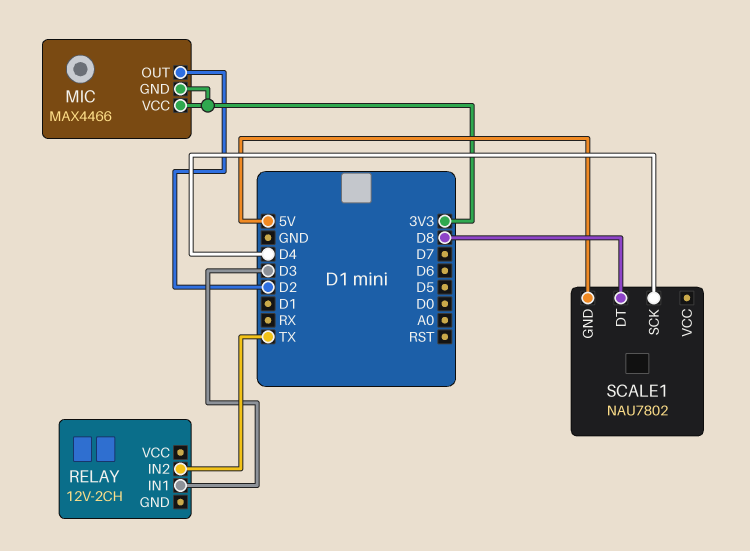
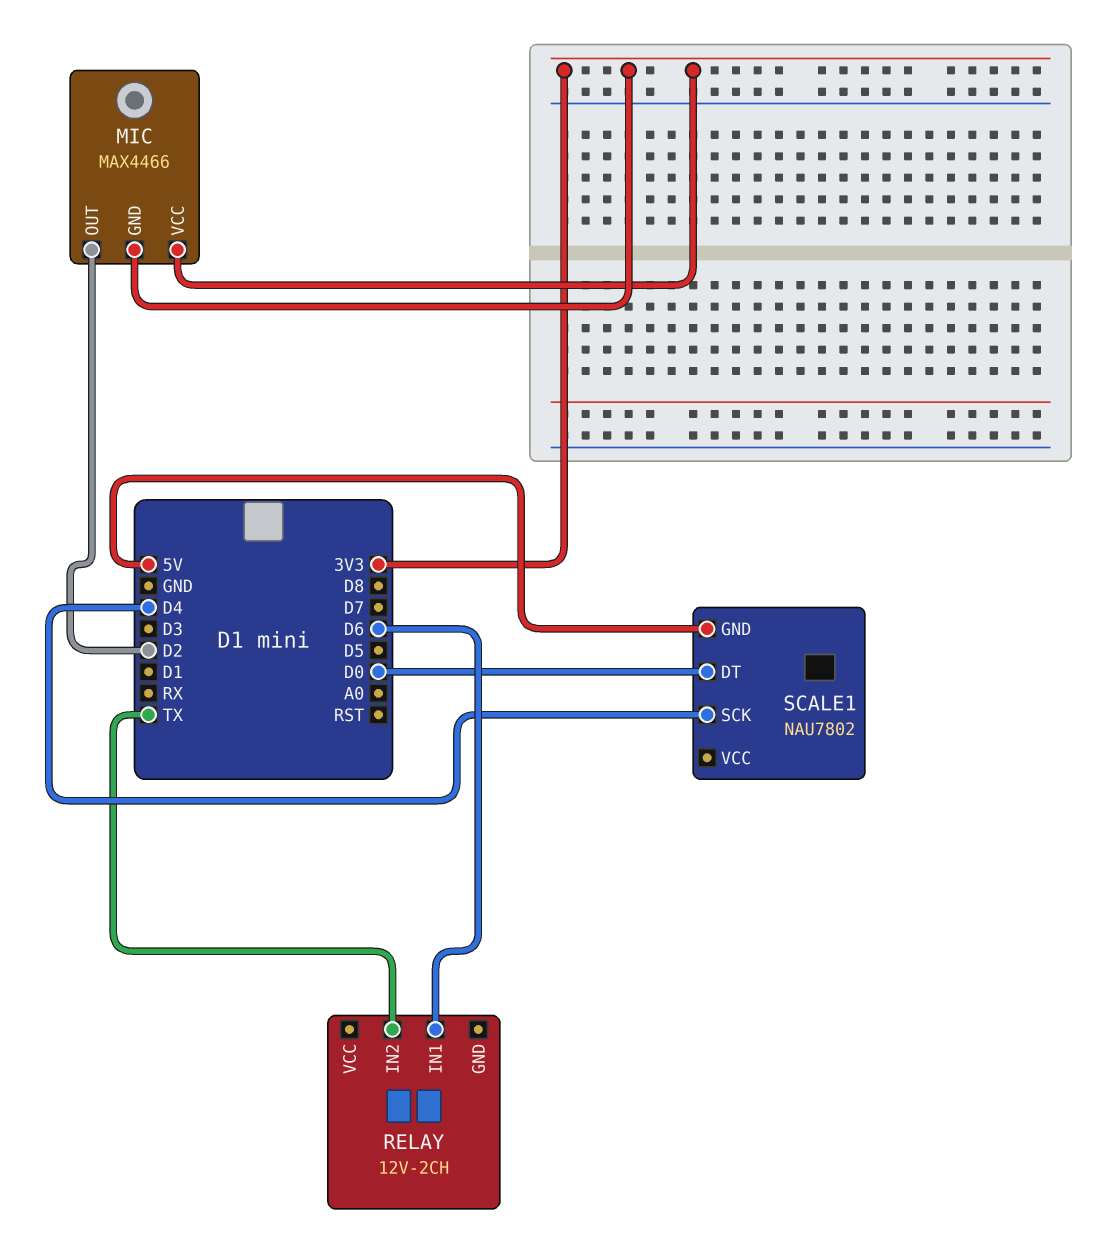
RELAY pin IN1: D3 -> D6
SCALE1 pin DT: D8 -> D0

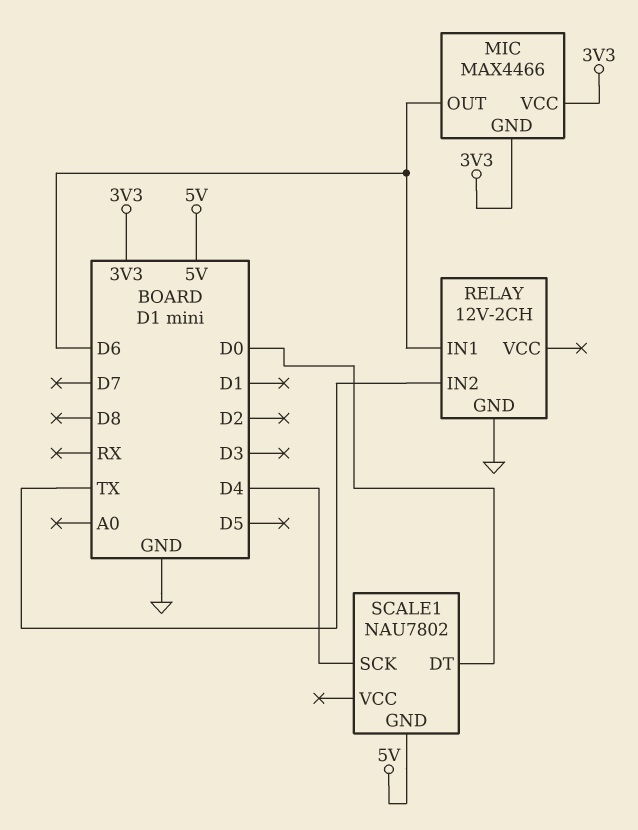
MIC pin OUT: D2 -> D6
RELAY pin GND: none -> GND

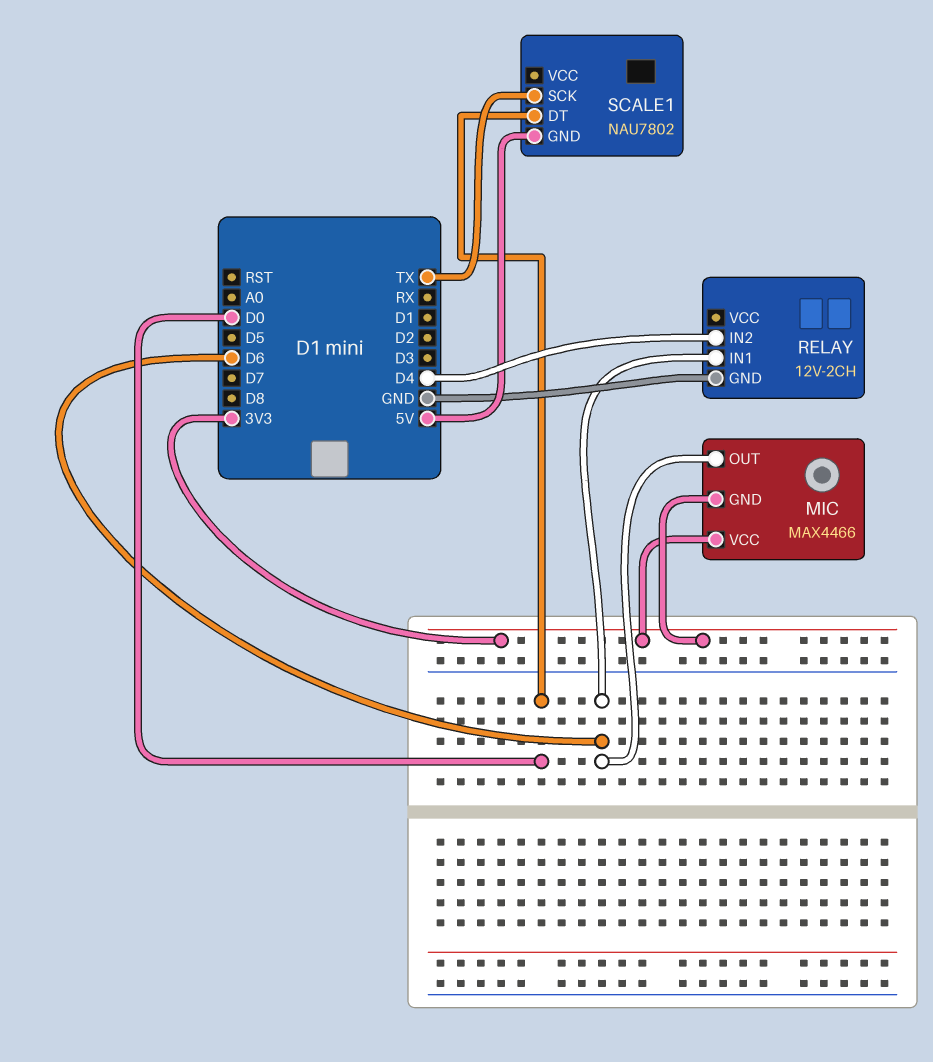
RELAY pin IN2: TX -> D4
SCALE1 pin SCK: D4 -> TX

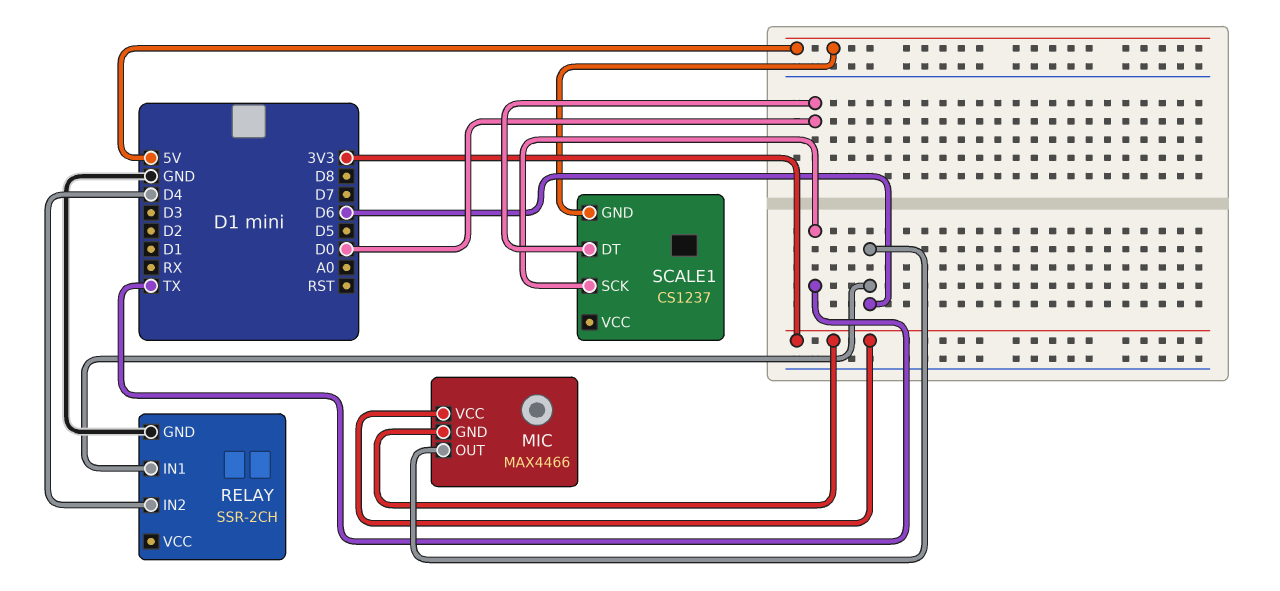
RELAY: 12V-2CH -> SSR-2CH
SCALE1: NAU7802 -> CS1237

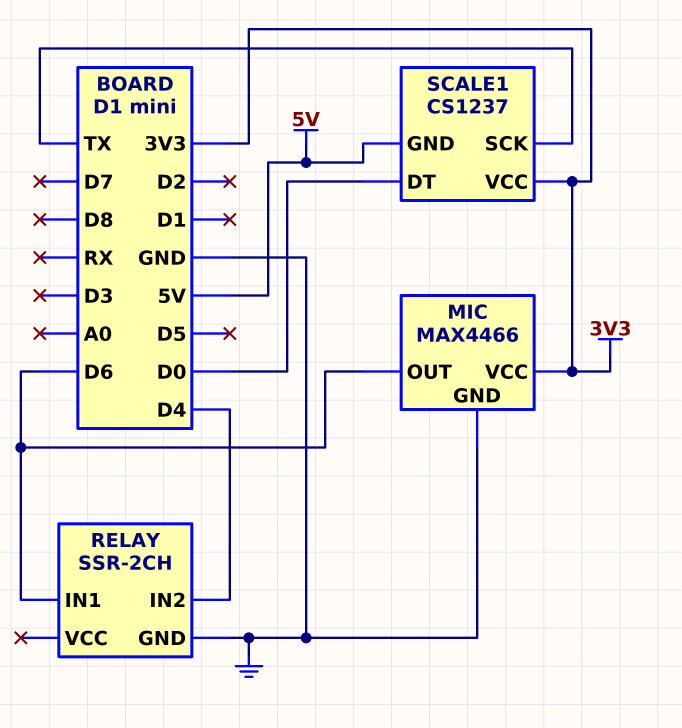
MIC pin GND: 3V3 -> GND
SCALE1 pin VCC: none -> 3V3

